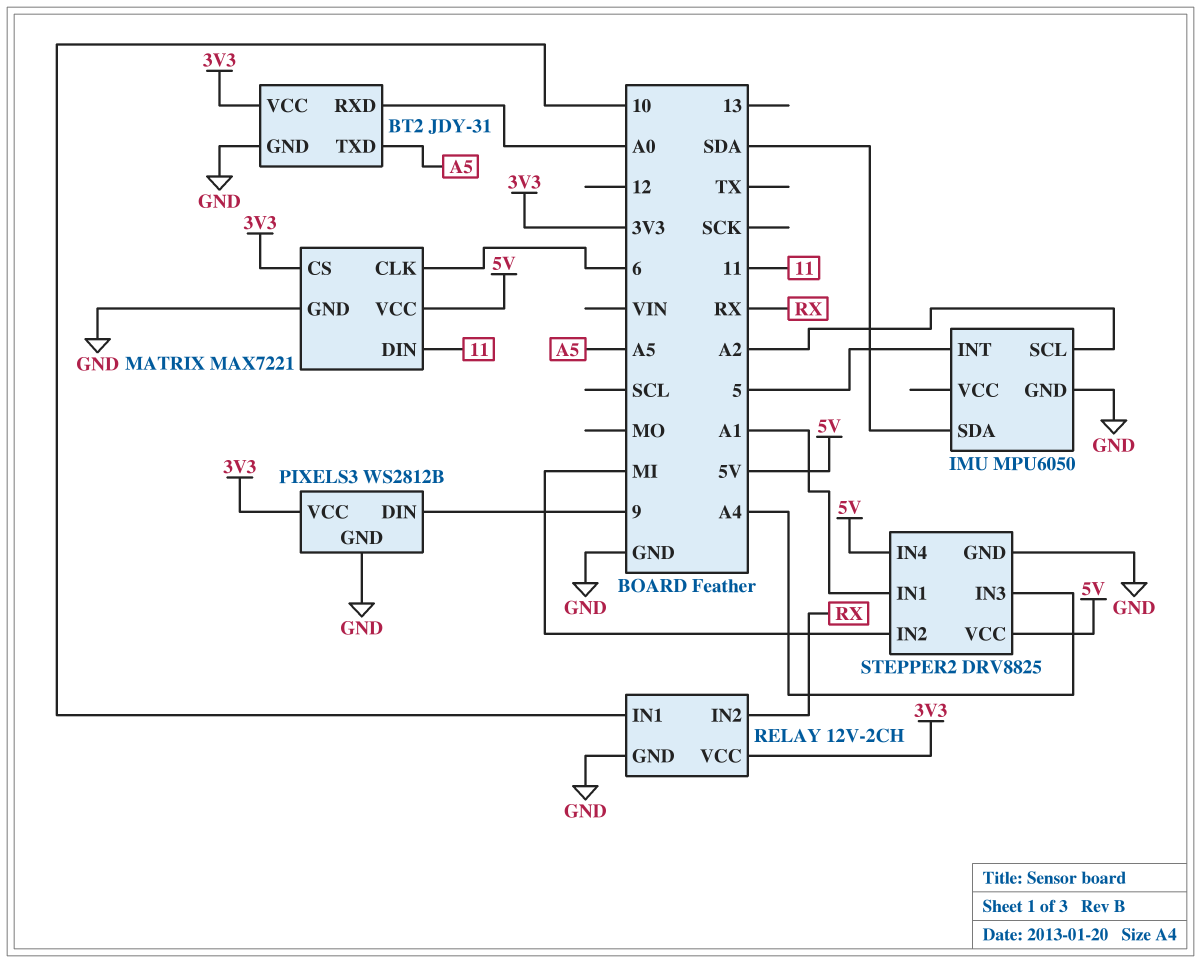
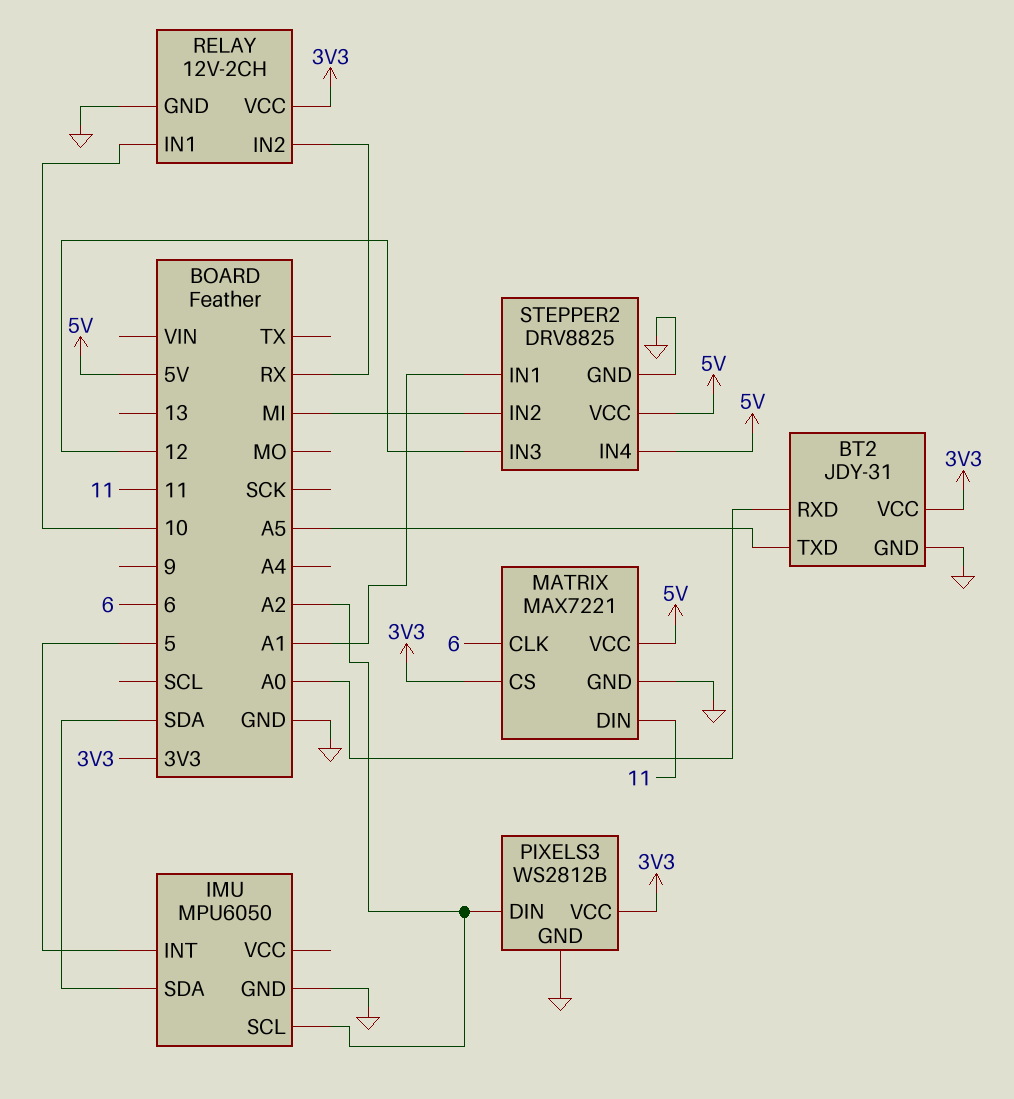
PIXELS3 pin DIN: 9 -> A2
STEPPER2 pin IN3: A4 -> 12

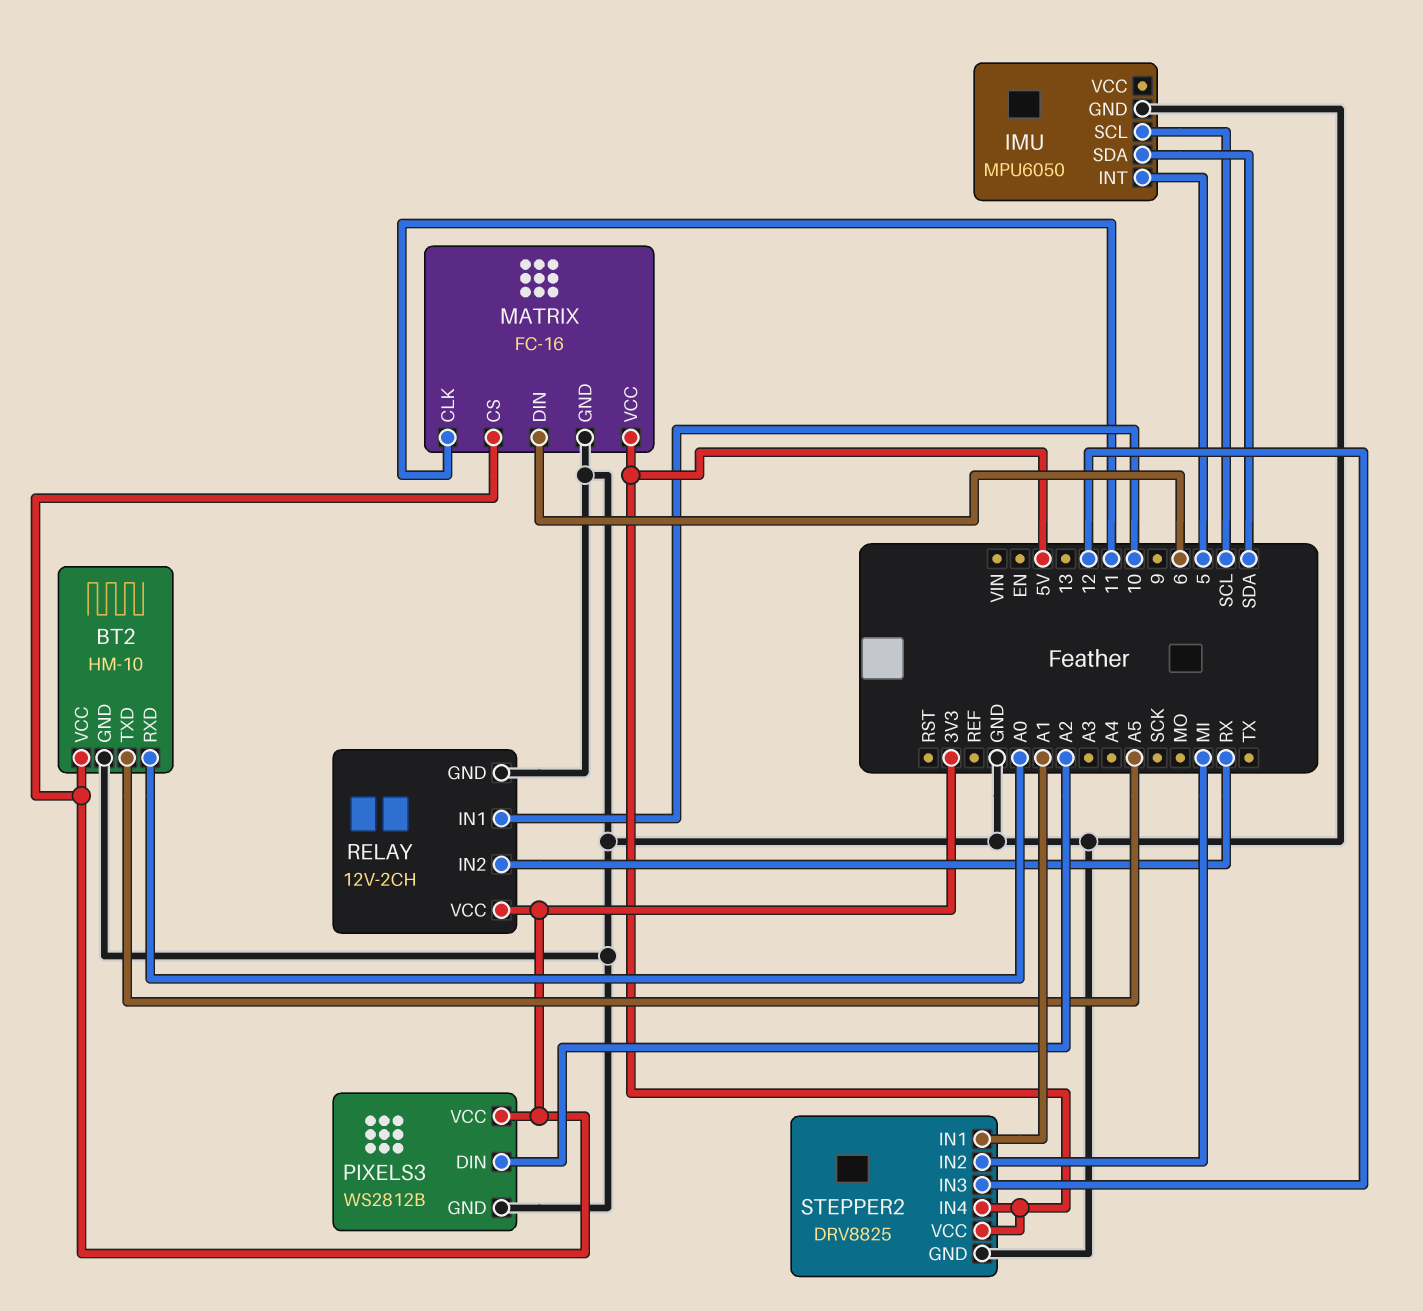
BT2: JDY-31 -> HM-10
IMU pin SCL: A2 -> SCL
MATRIX: MAX7221 -> FC-16
MATRIX pin CLK: 6 -> 11
MATRIX pin DIN: 11 -> 6

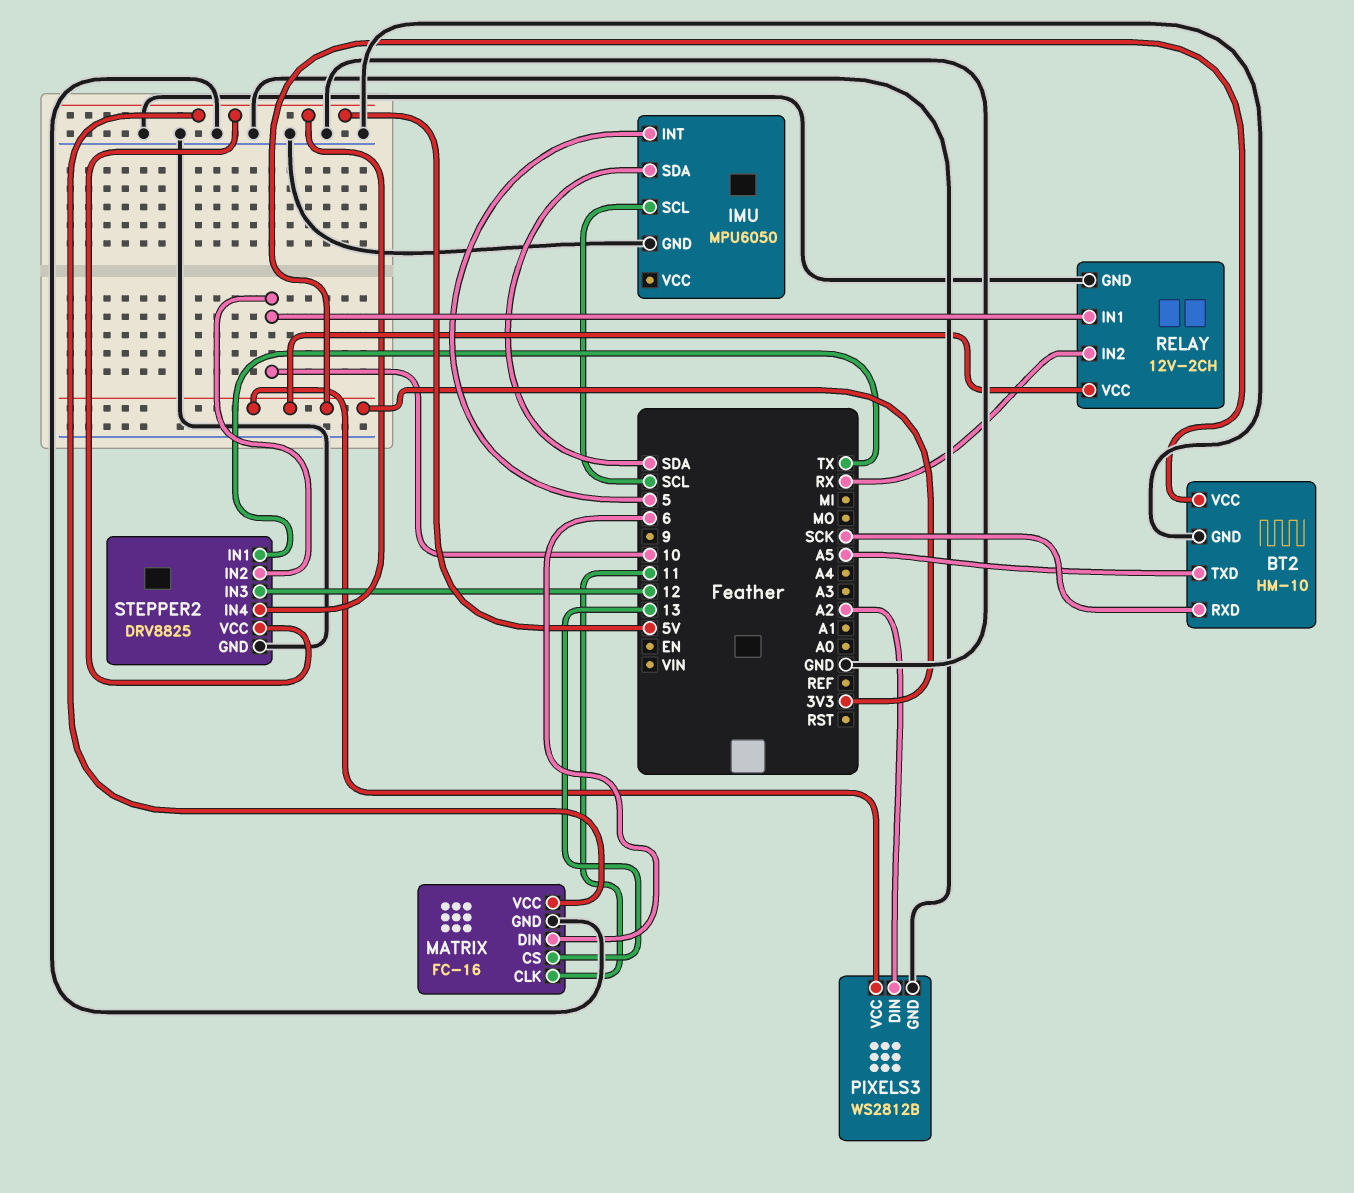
BT2 pin RXD: A0 -> SCK
MATRIX pin CS: 3V3 -> 13
STEPPER2 pin IN1: A1 -> TX
STEPPER2 pin IN2: MI -> 10

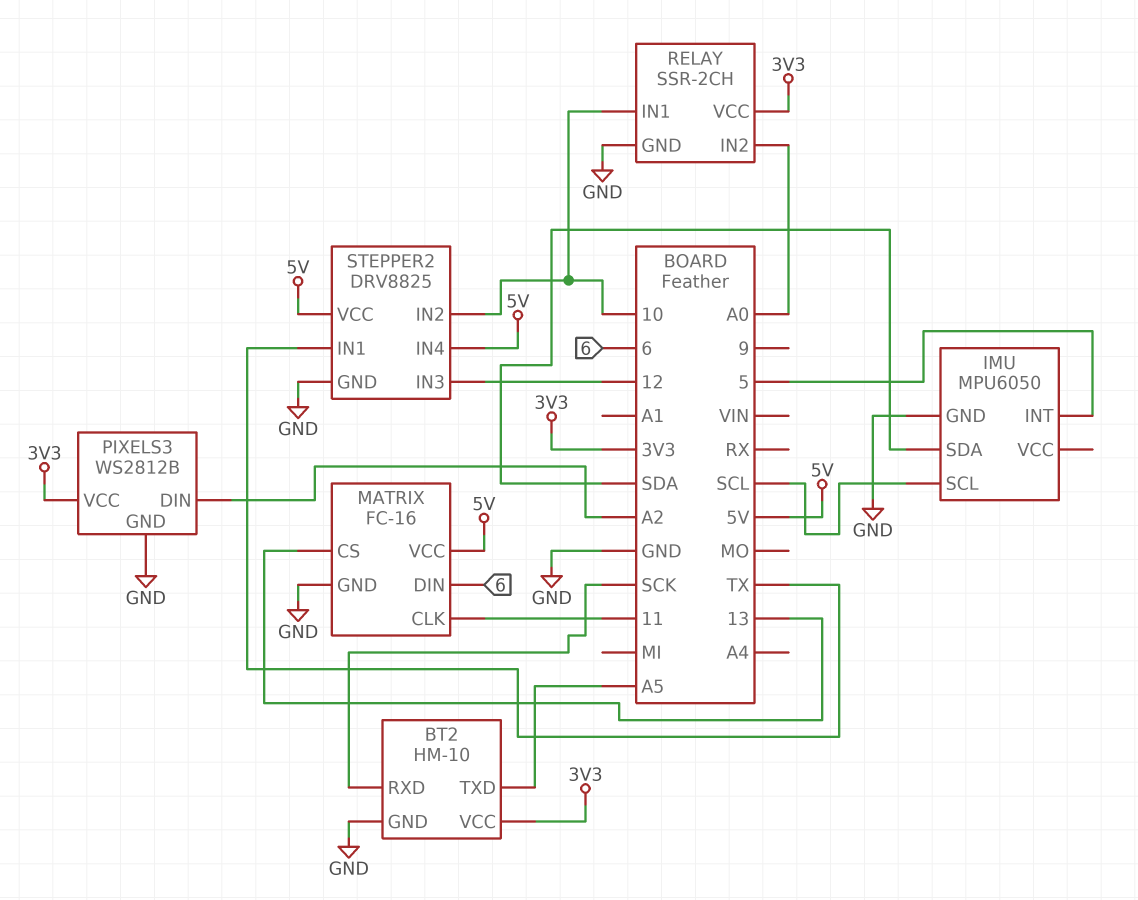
RELAY: 12V-2CH -> SSR-2CH
RELAY pin IN2: RX -> A0

